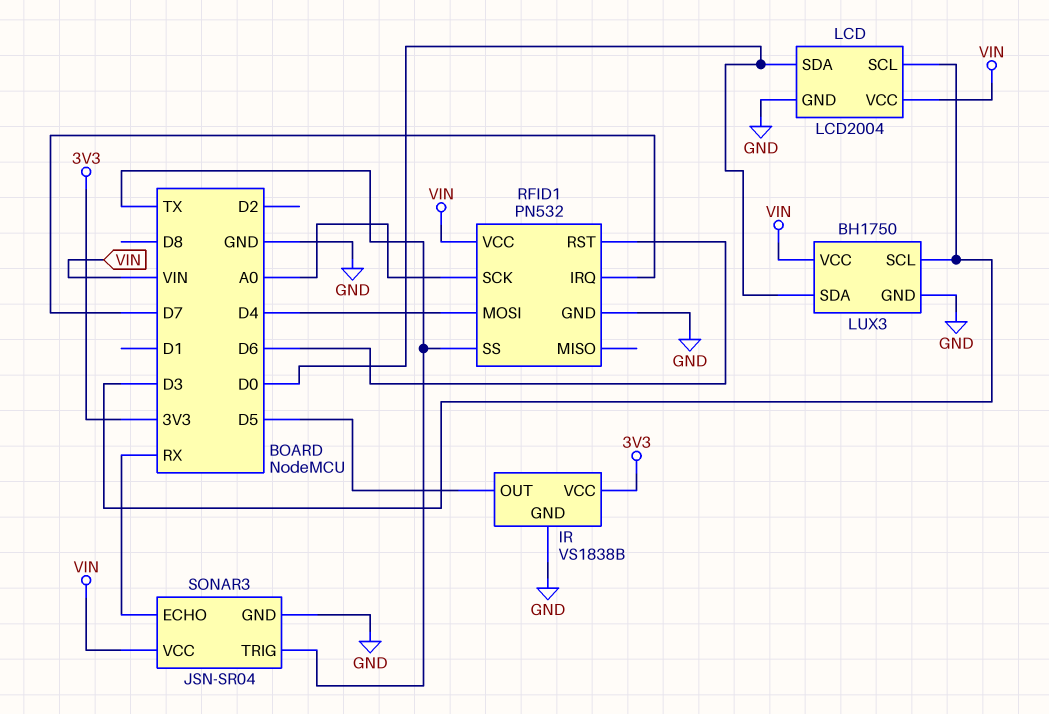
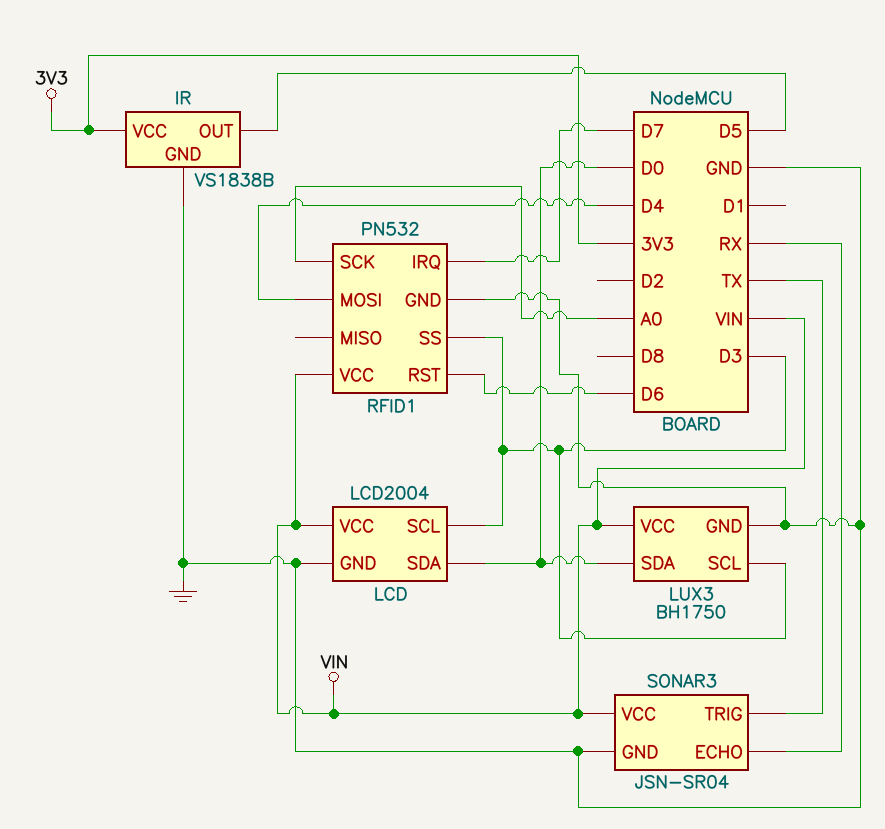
RFID1 pin SS: TX -> D3

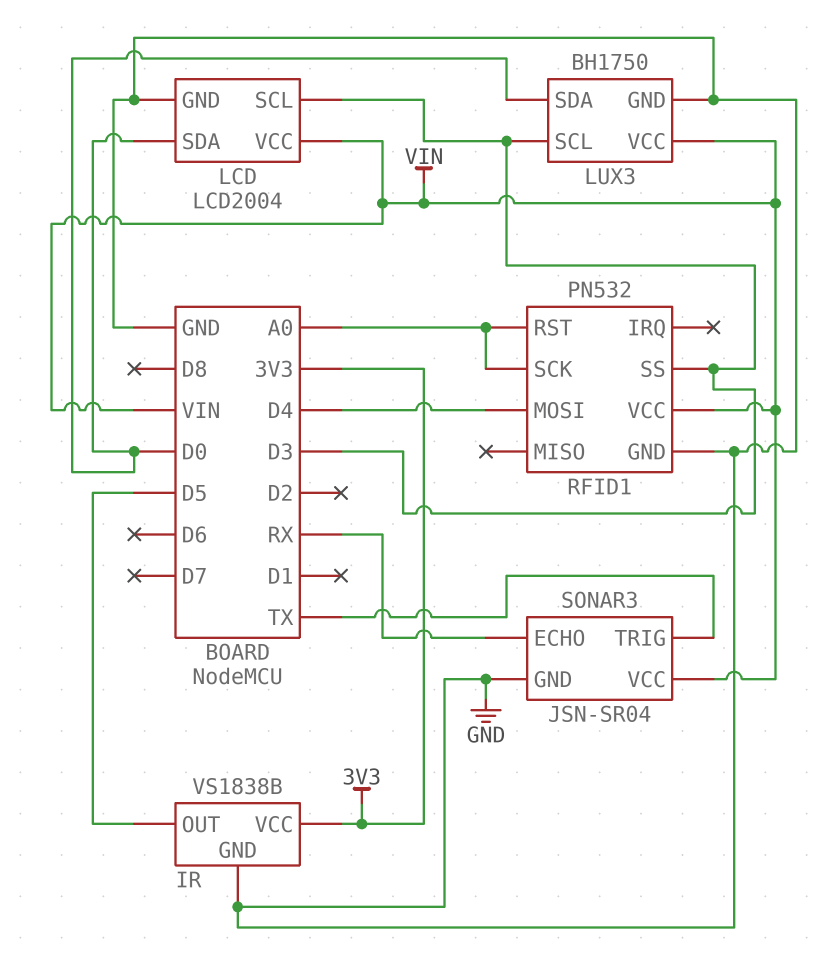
RFID1 pin IRQ: D7 -> none
RFID1 pin RST: D6 -> A0

